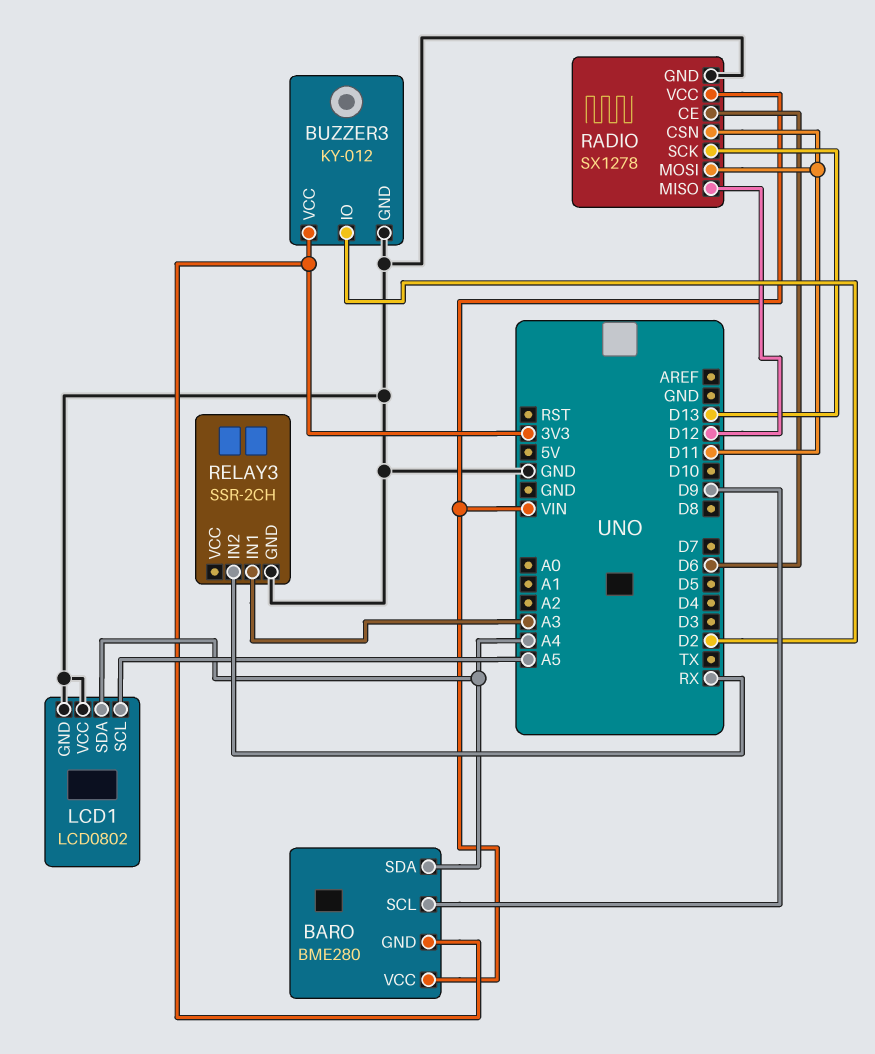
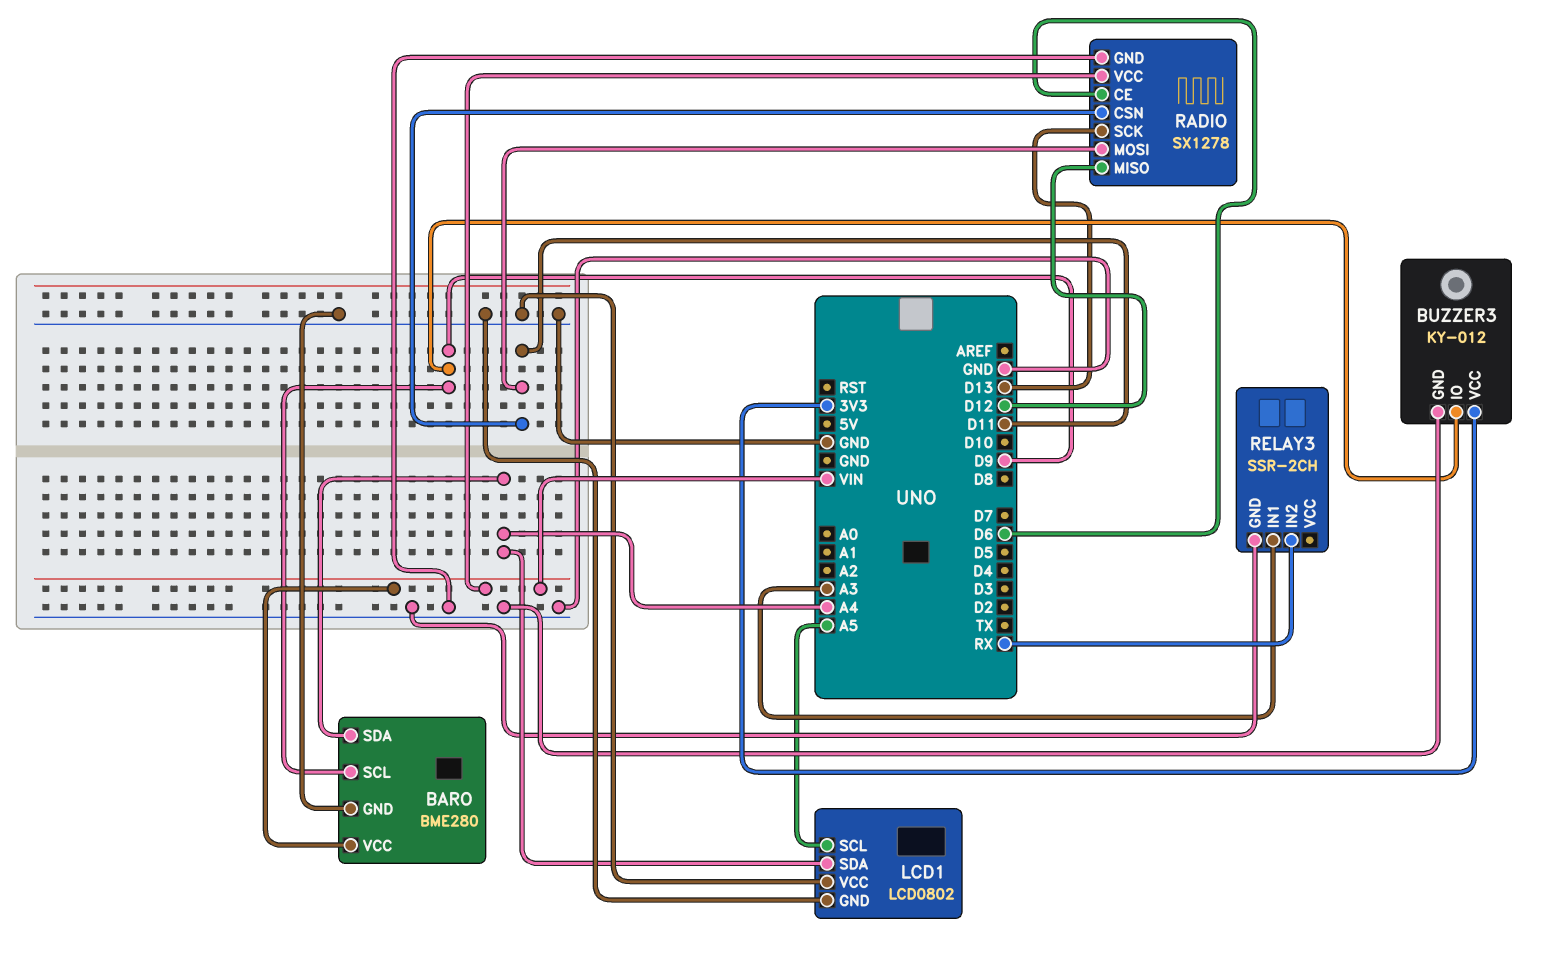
BARO pin GND: 3V3 -> GND
BUZZER3 pin IO: D2 -> D9

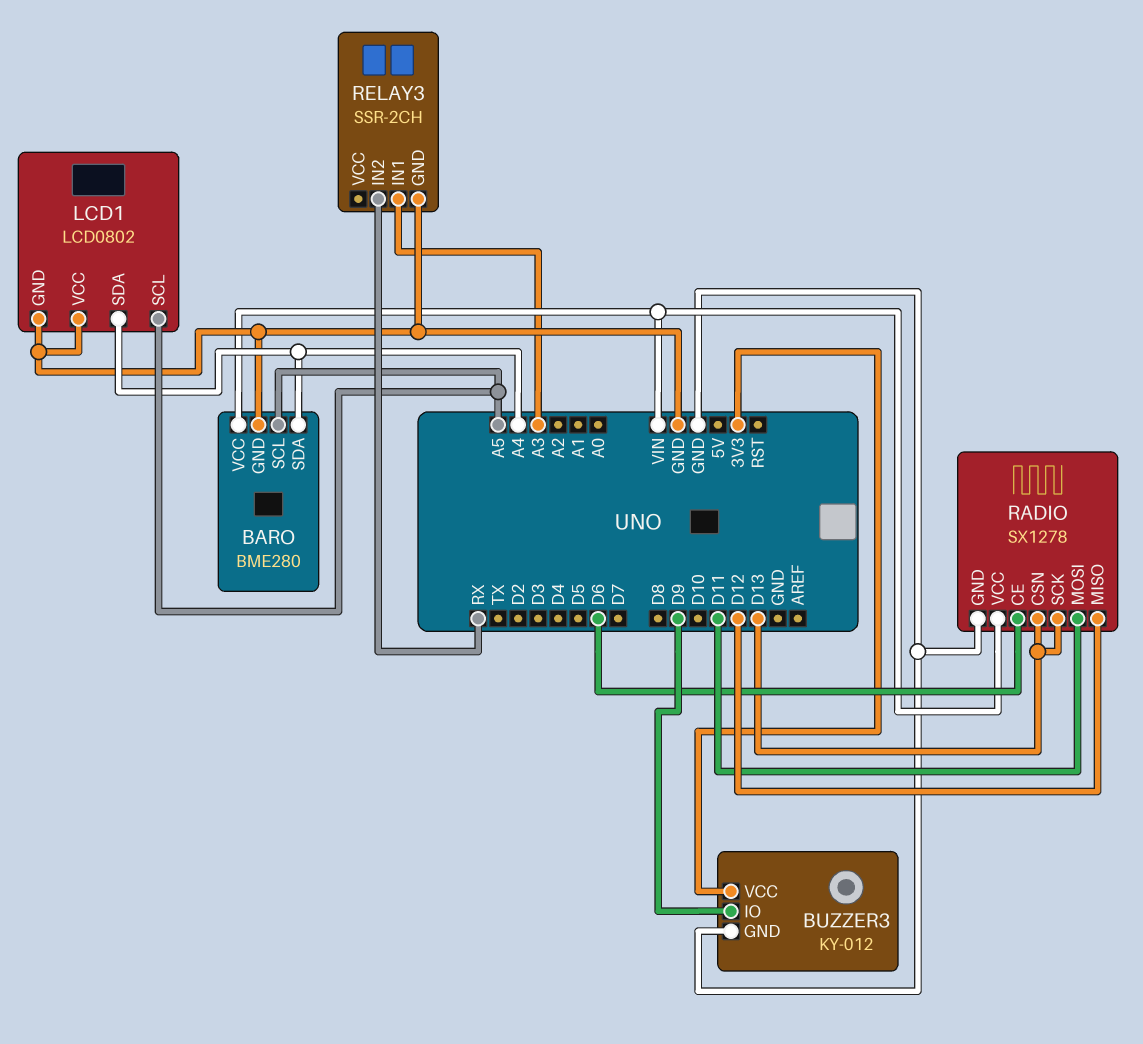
BARO pin SCL: D9 -> A5
RADIO pin CSN: D11 -> D13

